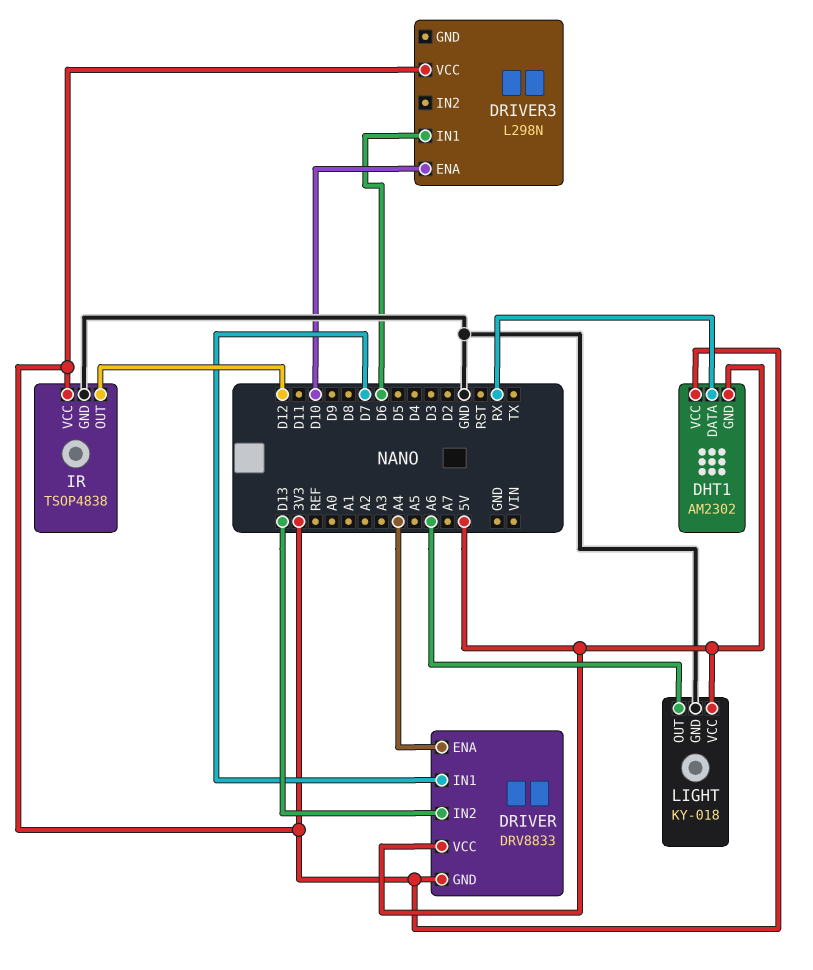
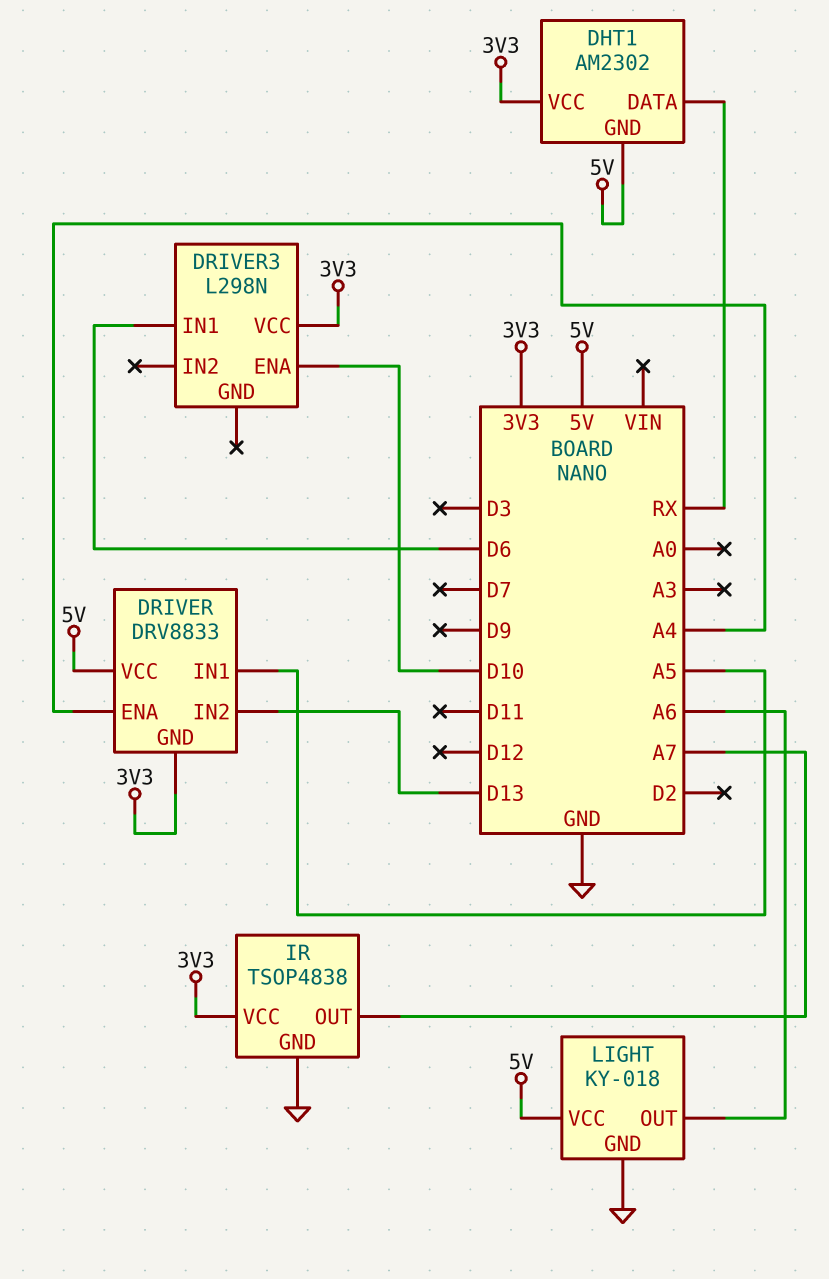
DRIVER pin IN1: D7 -> A5
IR pin OUT: D12 -> A7

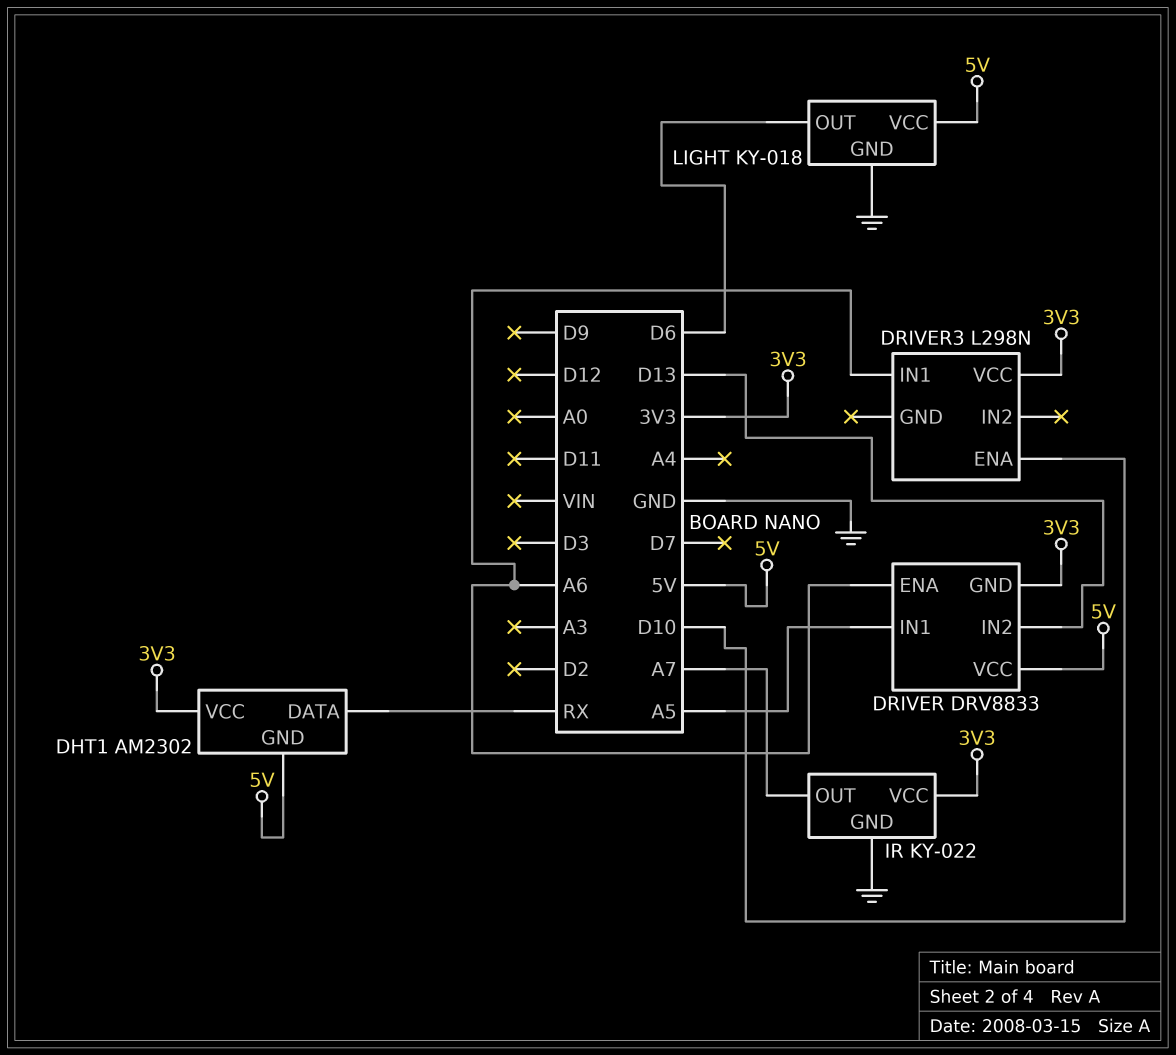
DRIVER pin ENA: A4 -> A6
DRIVER3 pin IN1: D6 -> A6
IR: TSOP4838 -> KY-022
LIGHT pin OUT: A6 -> D6

